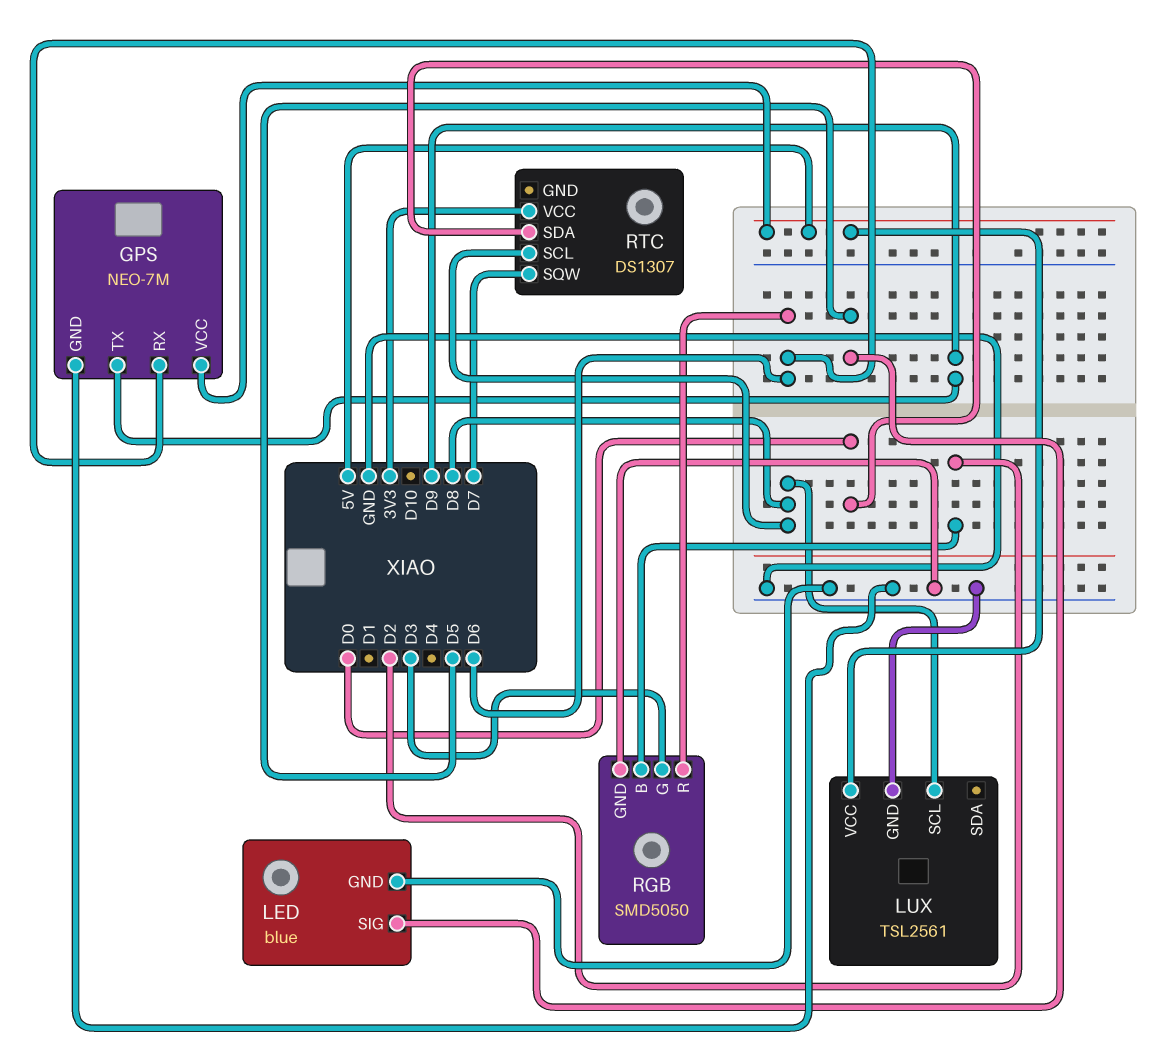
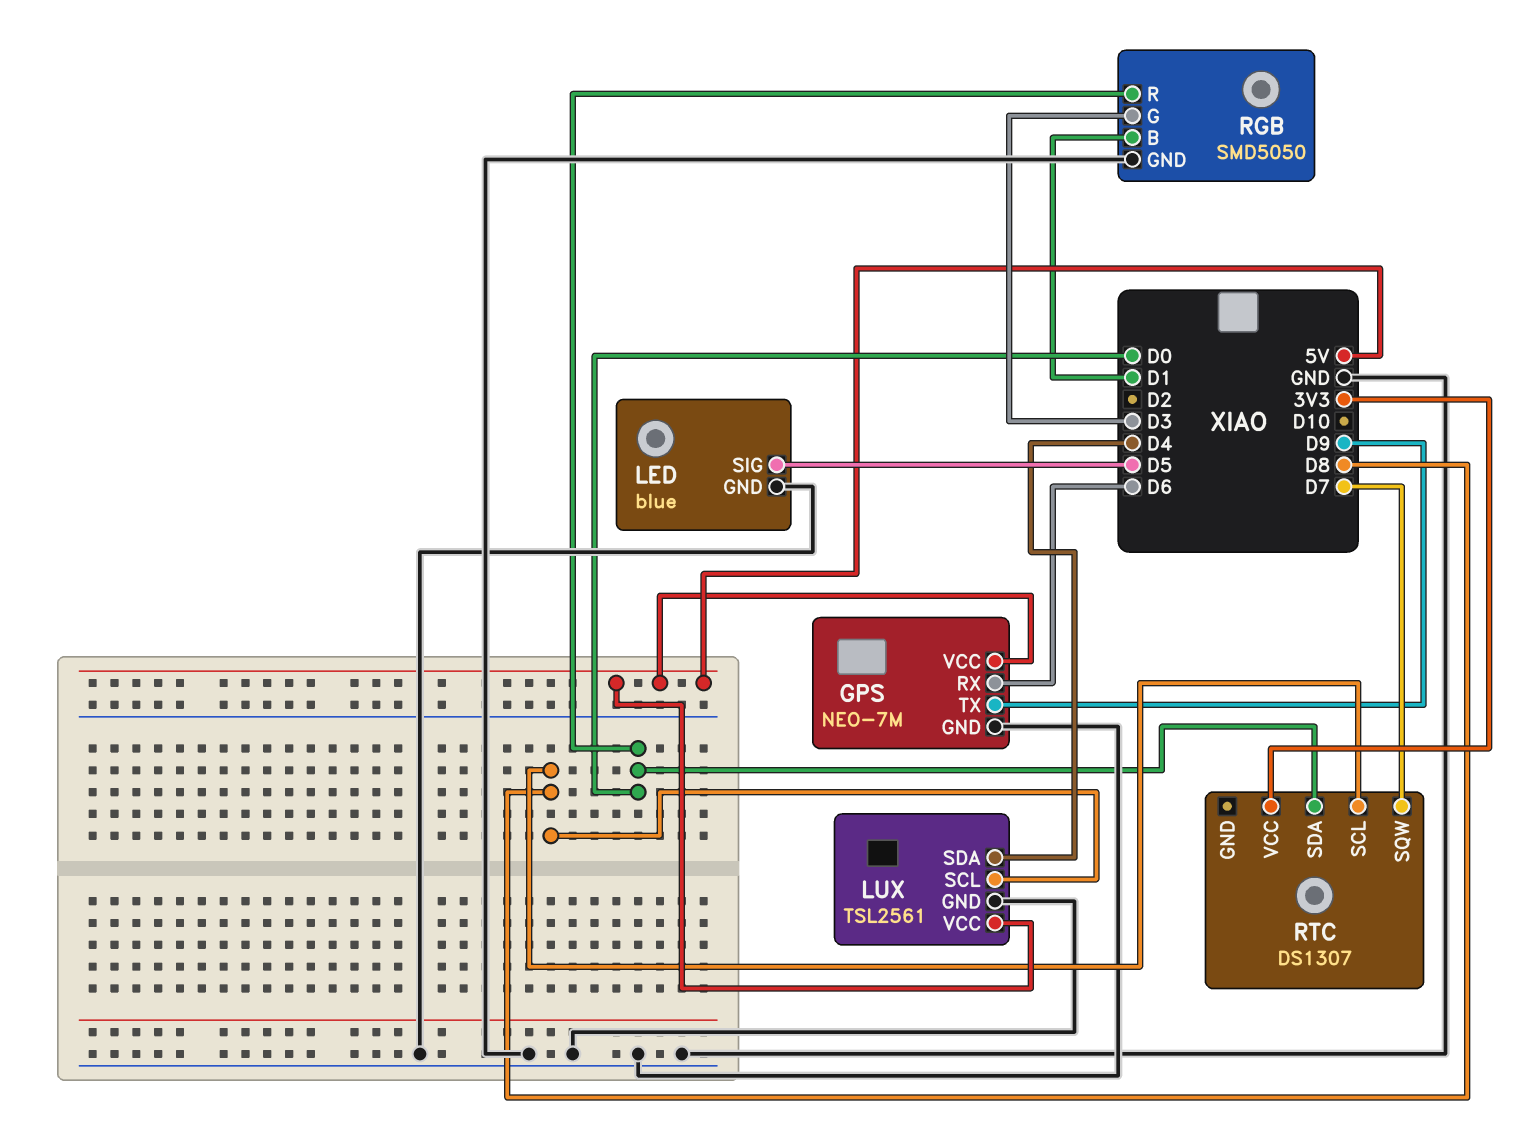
LUX pin SDA: none -> D4
RGB pin B: D2 -> D1
RGB pin R: D6 -> D0

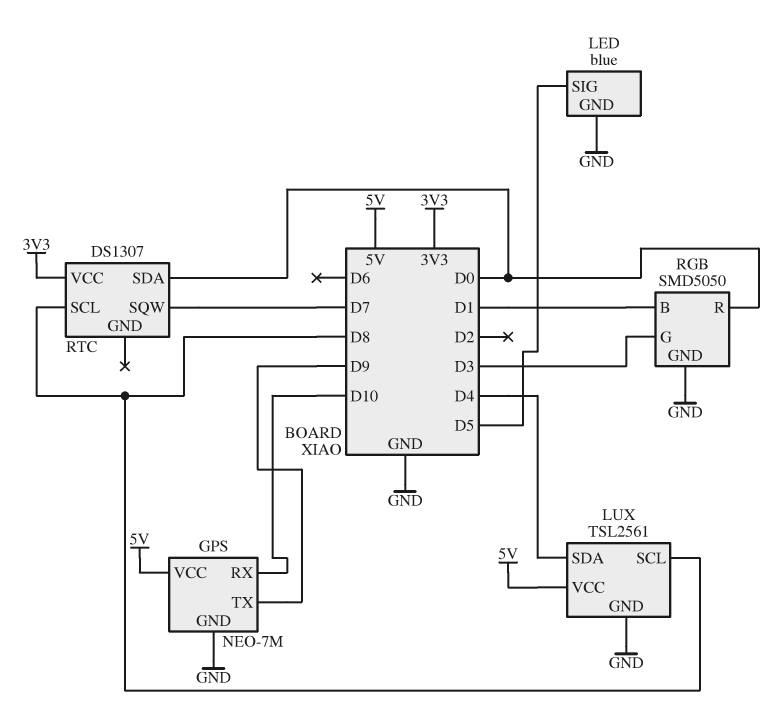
GPS pin RX: D6 -> D10

